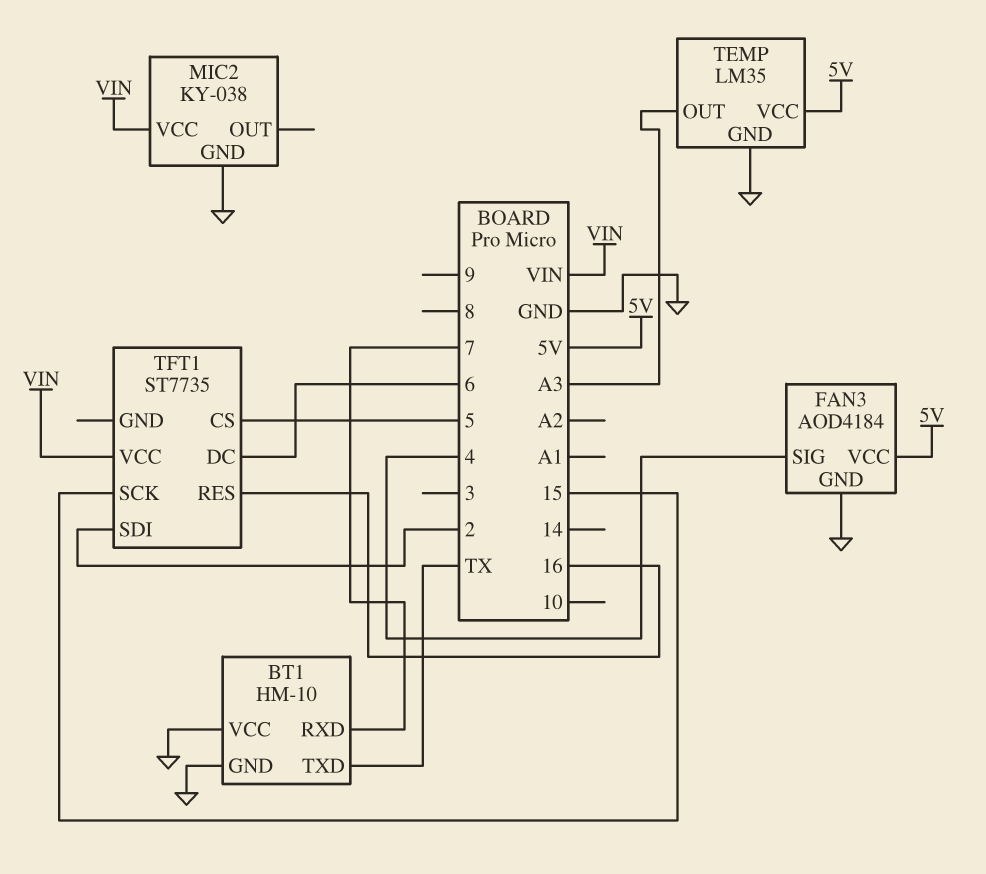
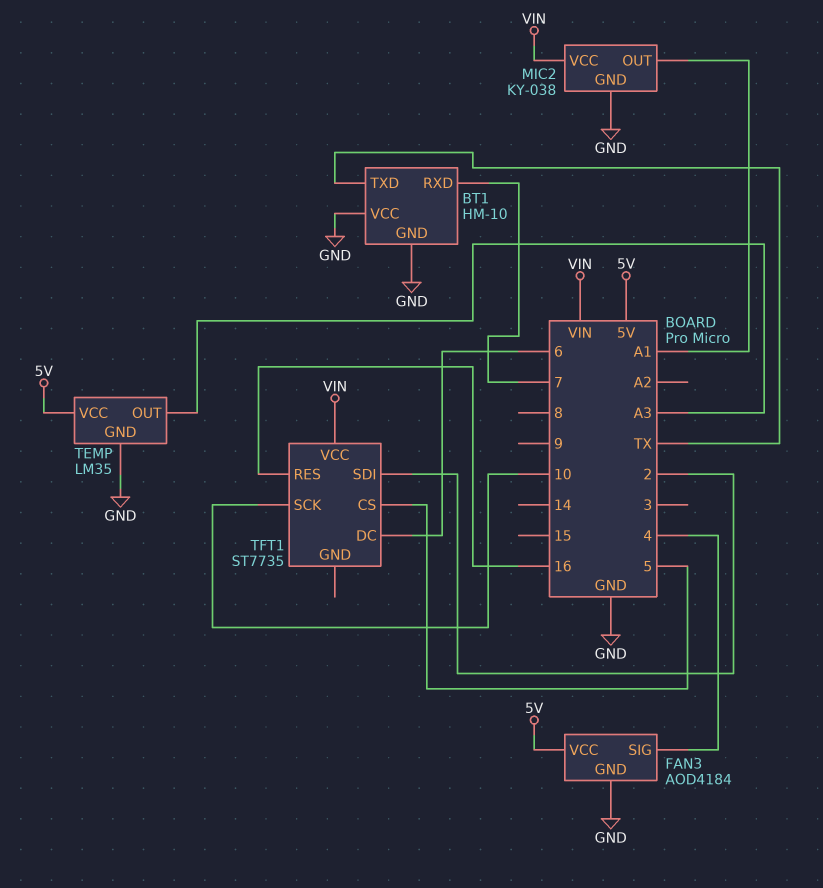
MIC2 pin OUT: none -> A1
TFT1 pin SCK: 15 -> 10

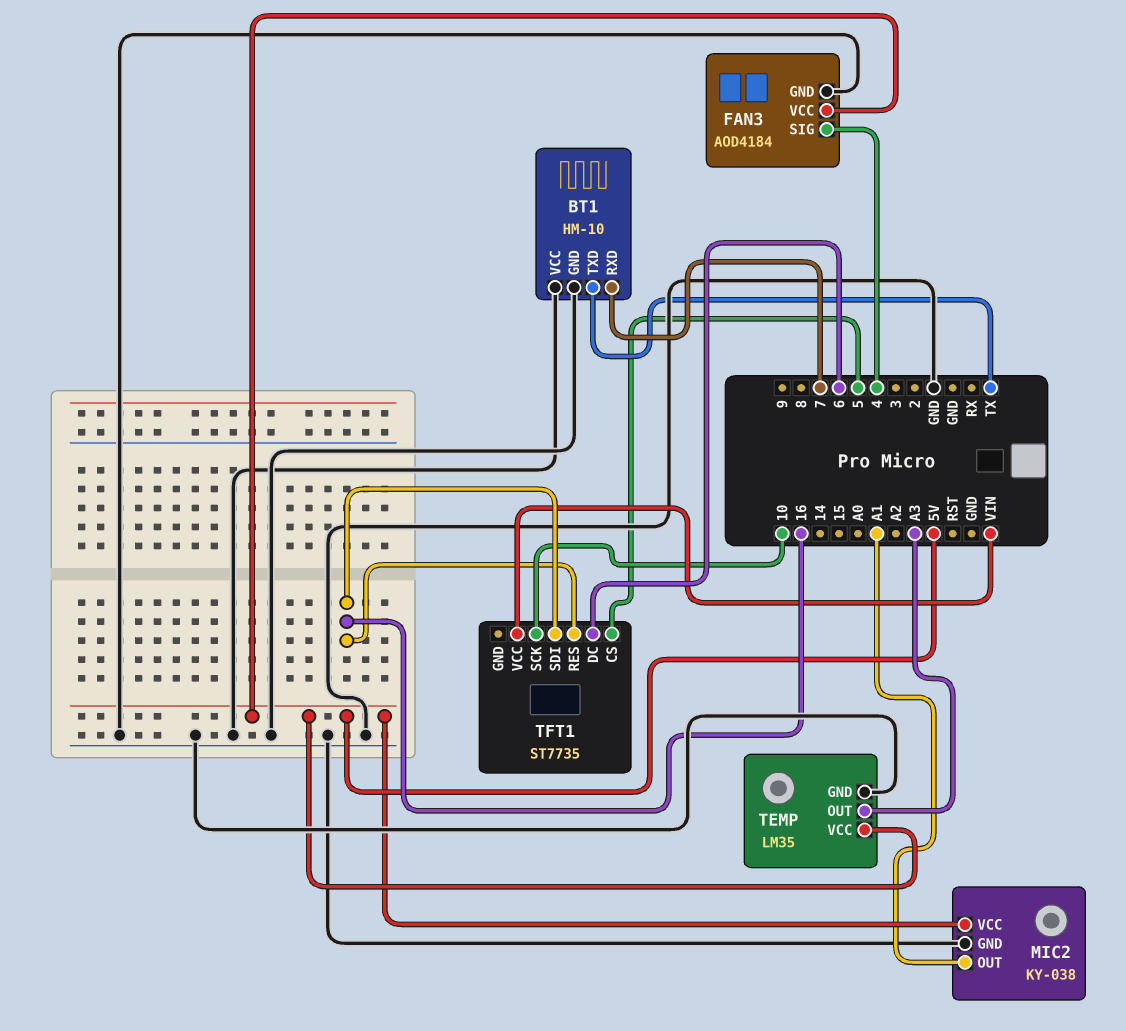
MIC2 pin VCC: VIN -> 5V
TFT1 pin SDI: 2 -> 16

